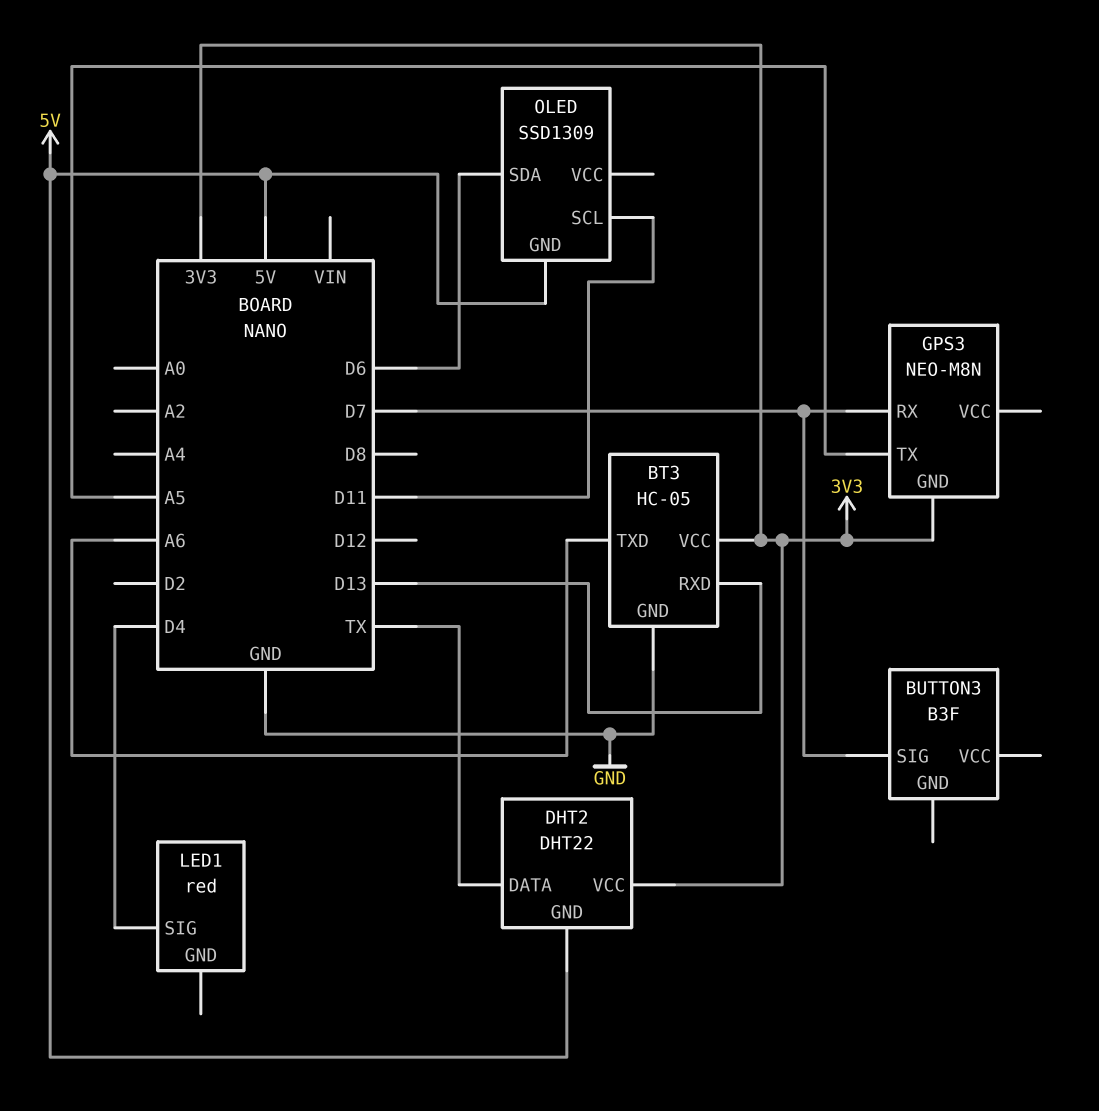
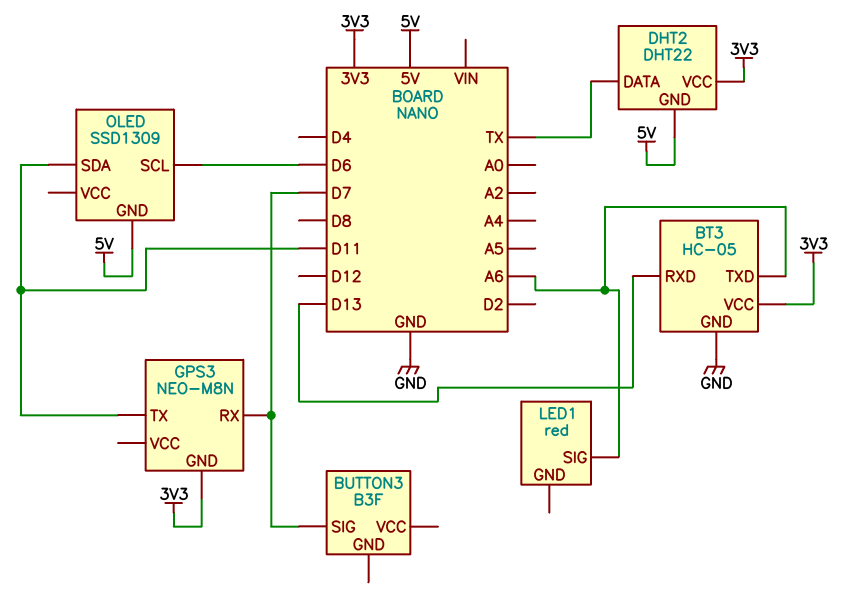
GPS3 pin TX: A5 -> D11
LED1 pin SIG: D4 -> A6
OLED pin SCL: D11 -> D6
OLED pin SDA: D6 -> D11

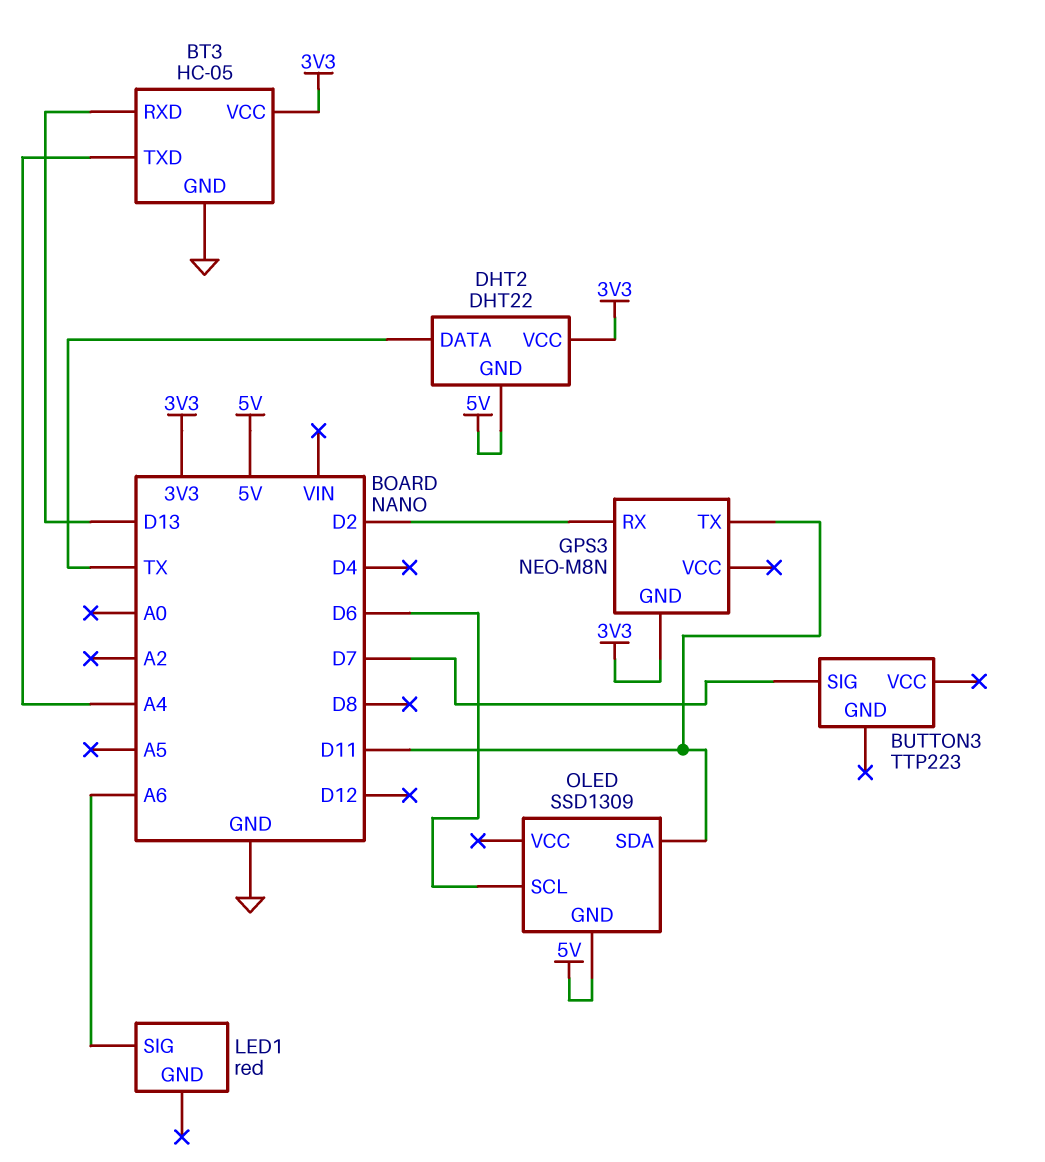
BT3 pin TXD: A6 -> A4
BUTTON3: B3F -> TTP223
GPS3 pin RX: D7 -> D2

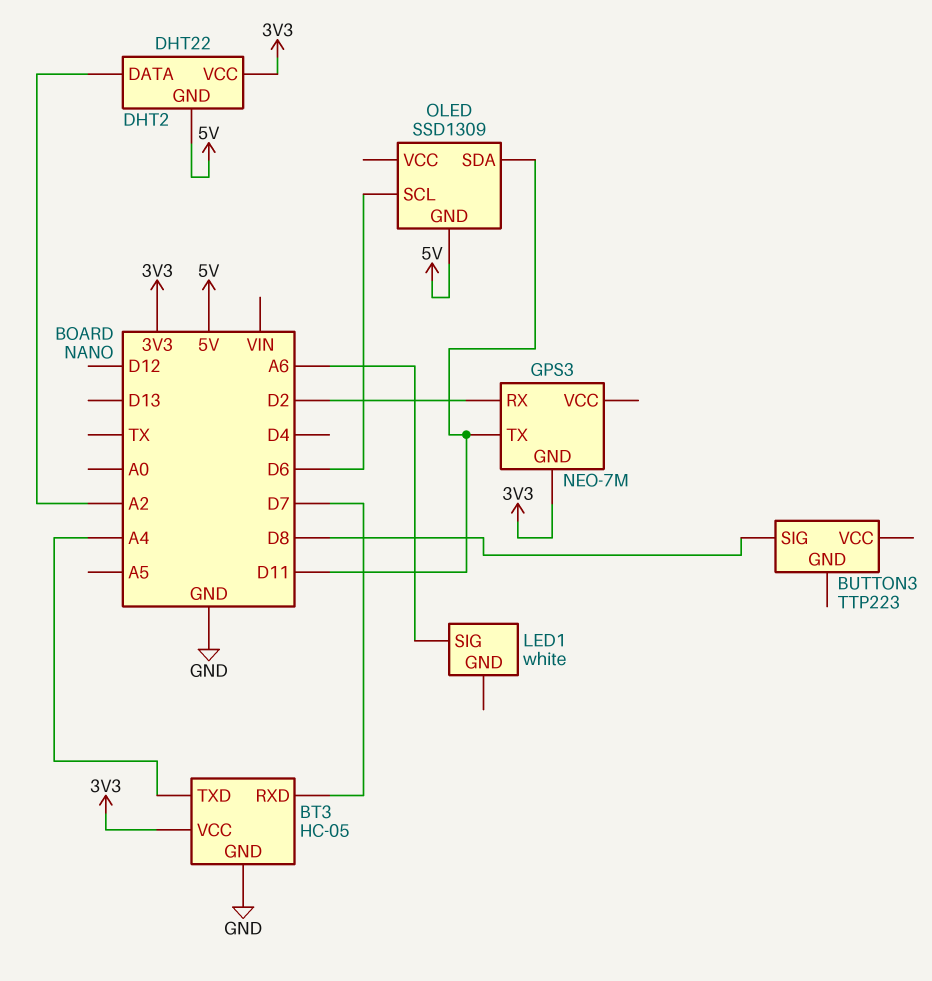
BT3 pin RXD: D13 -> D7
BUTTON3 pin SIG: D7 -> D8
DHT2 pin DATA: TX -> A2
GPS3: NEO-M8N -> NEO-7M
LED1: red -> white

